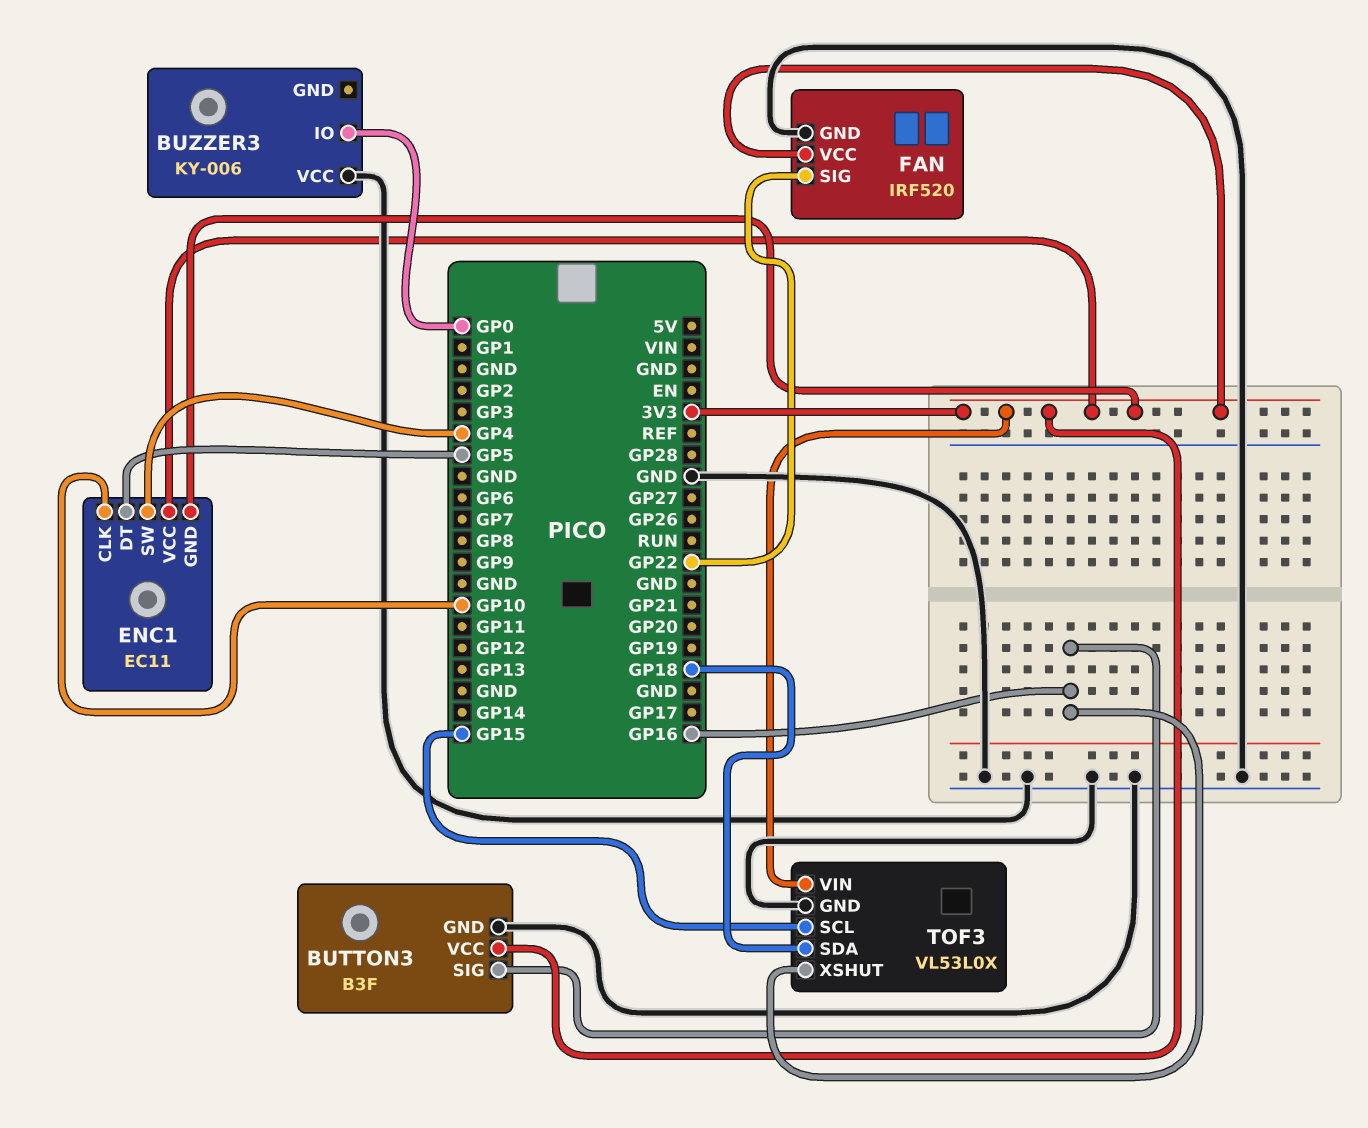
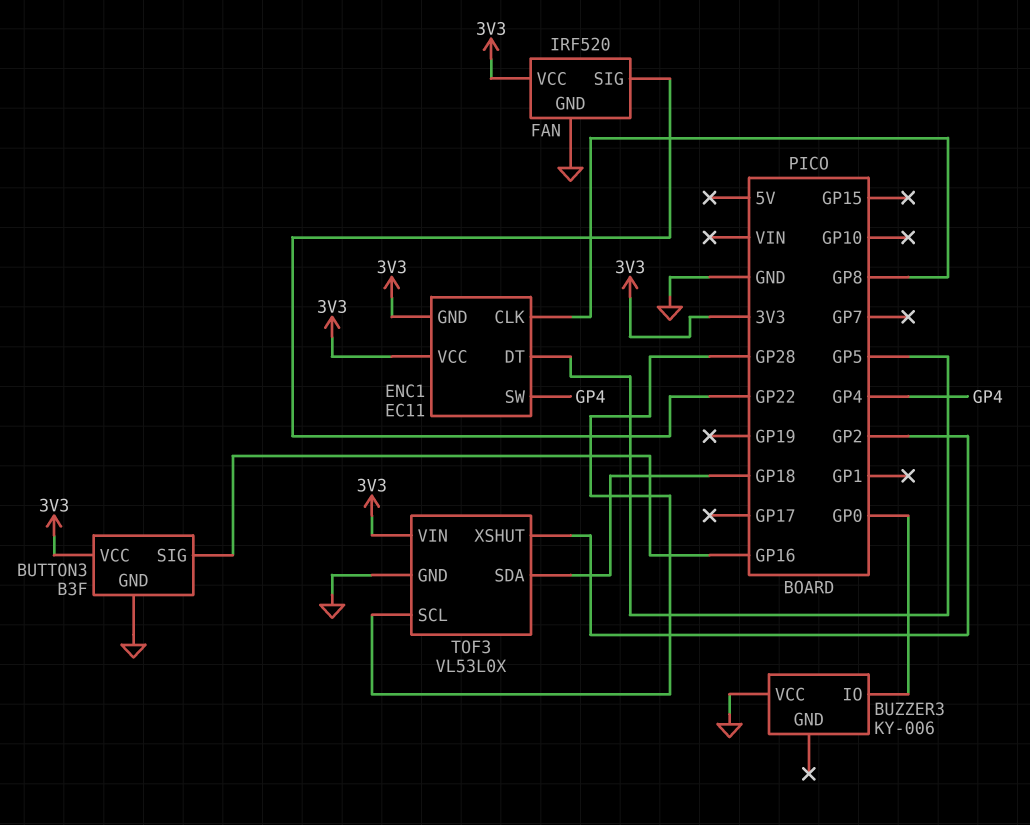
ENC1 pin CLK: GP10 -> GP8
TOF3 pin SCL: GP15 -> GP28
TOF3 pin XSHUT: GP16 -> GP2

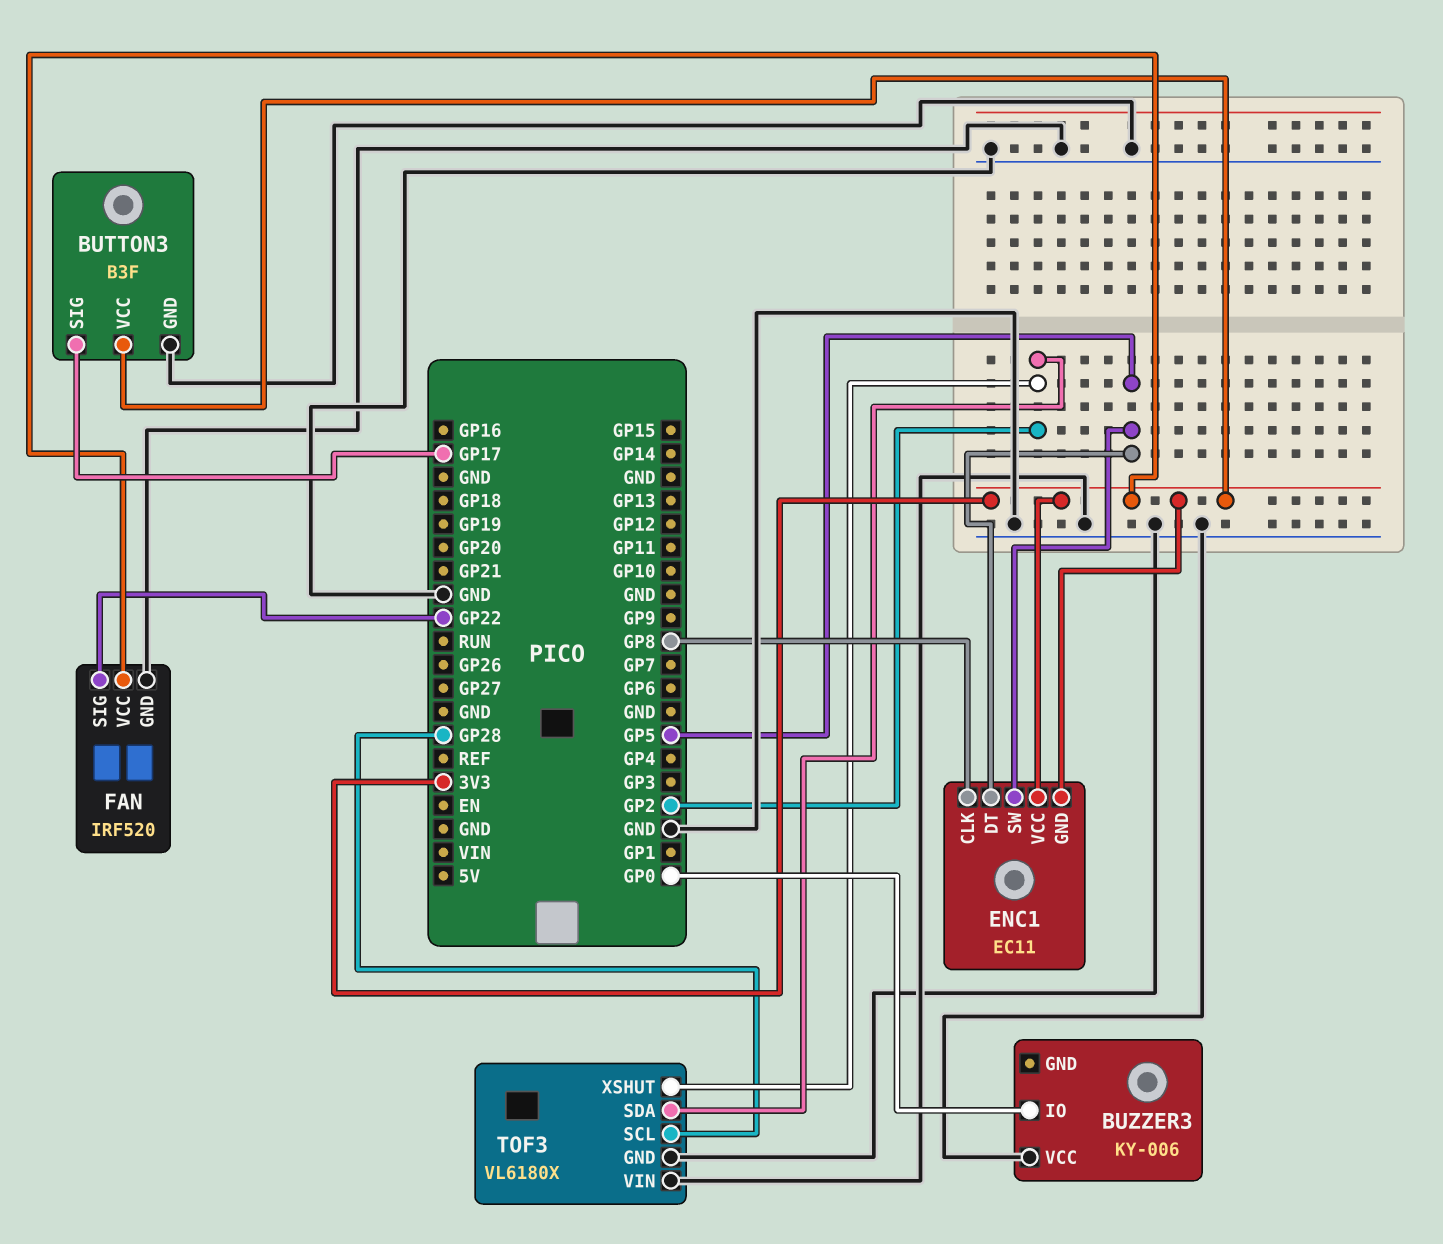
BUTTON3 pin SIG: GP16 -> GP17
ENC1 pin SW: GP4 -> GP5
TOF3: VL53L0X -> VL6180X
TOF3 pin SDA: GP18 -> GP2
TOF3 pin VIN: 3V3 -> GND

